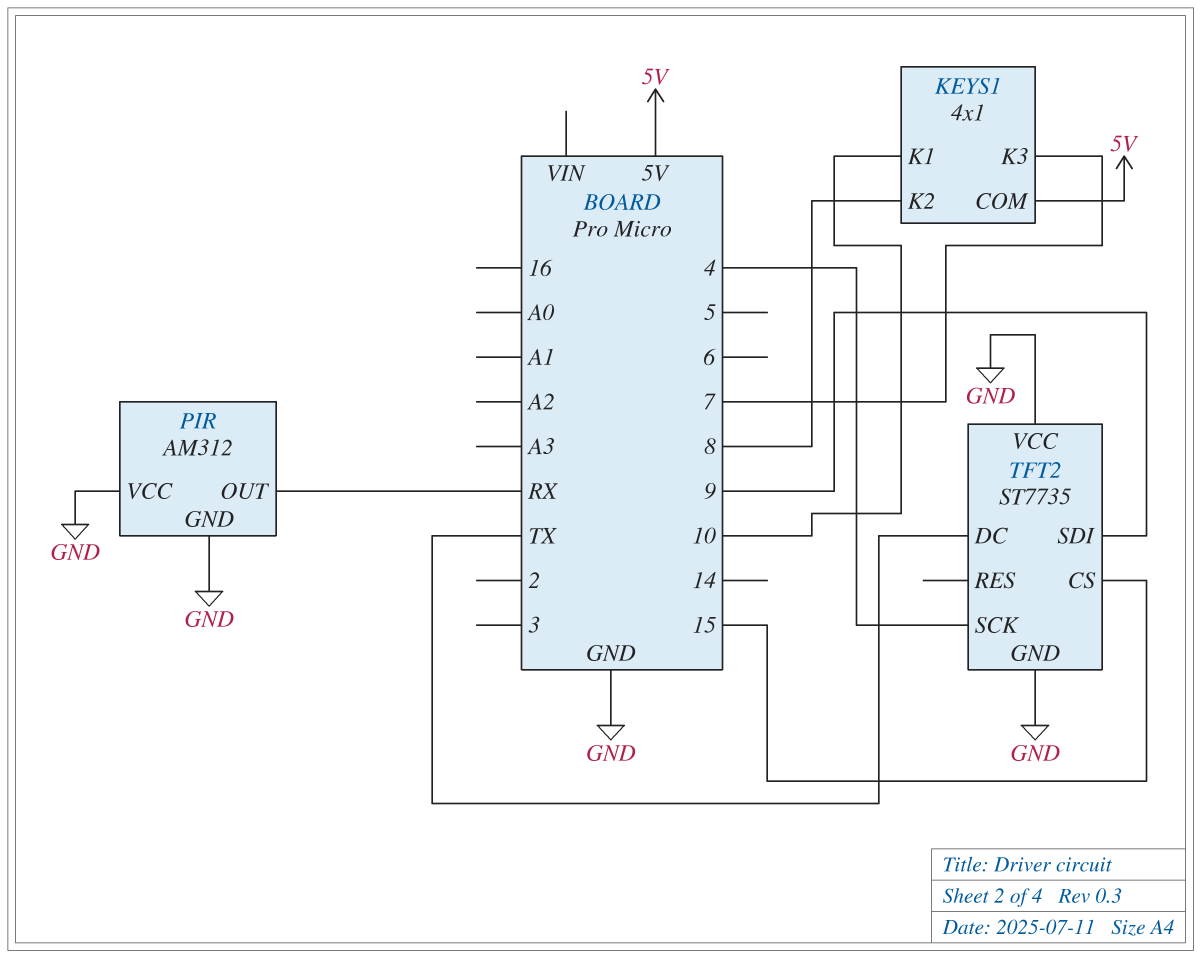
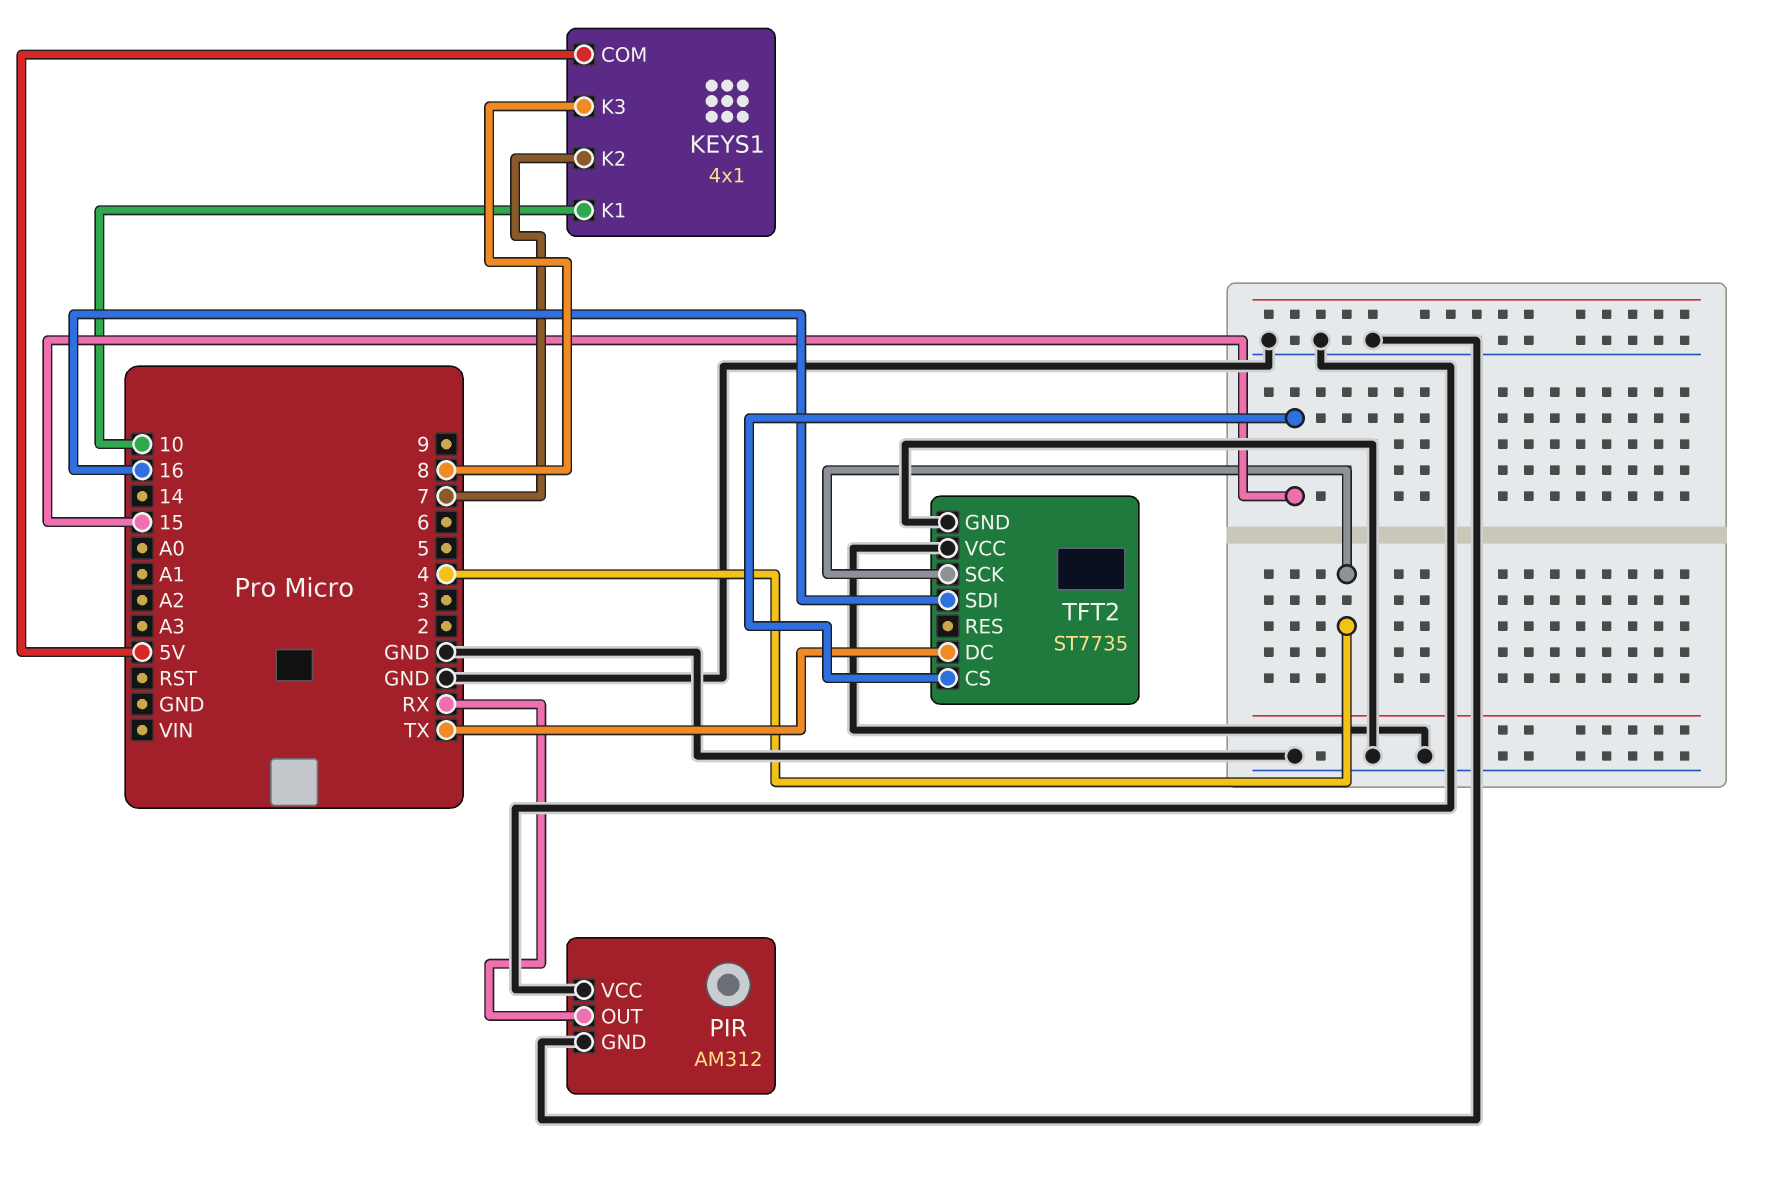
KEYS1 pin K2: 8 -> 7
KEYS1 pin K3: 7 -> 8
TFT2 pin SDI: 9 -> 16

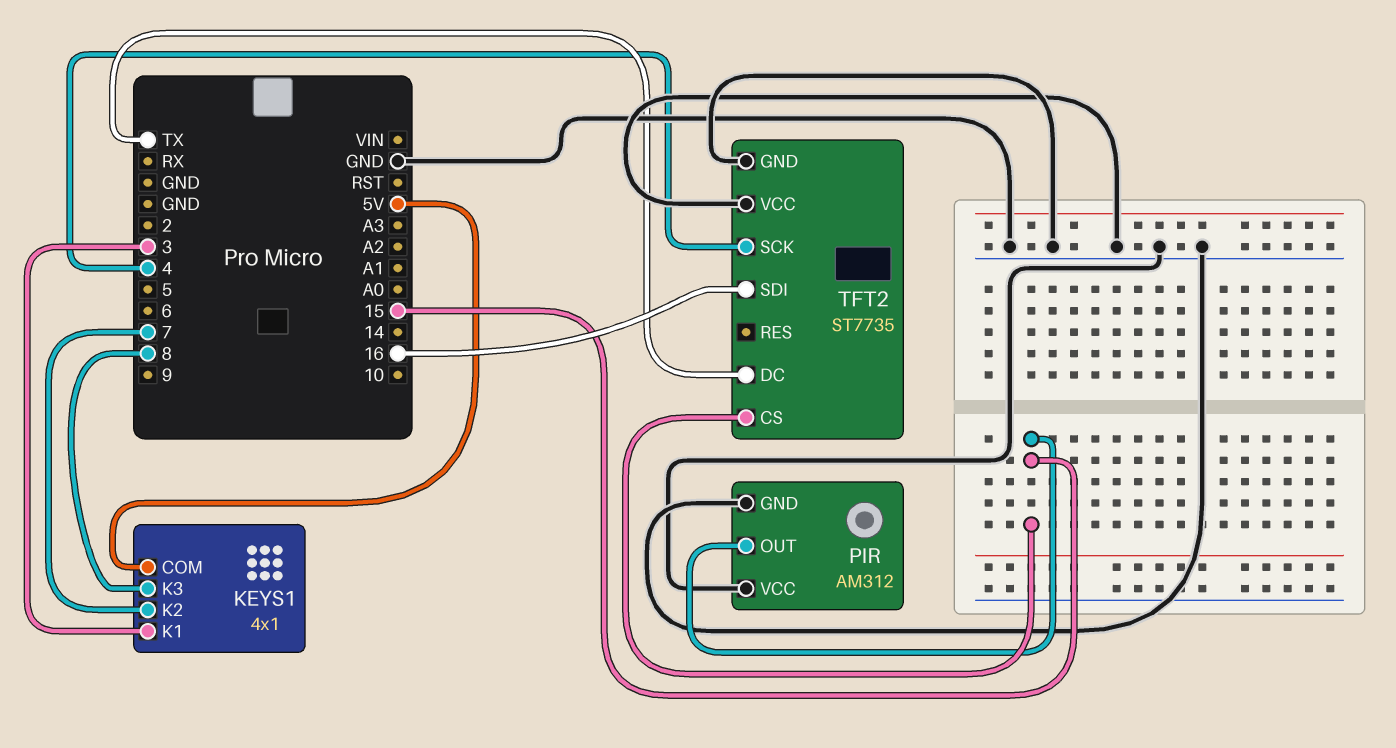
KEYS1 pin K1: 10 -> 3
PIR pin OUT: RX -> 15

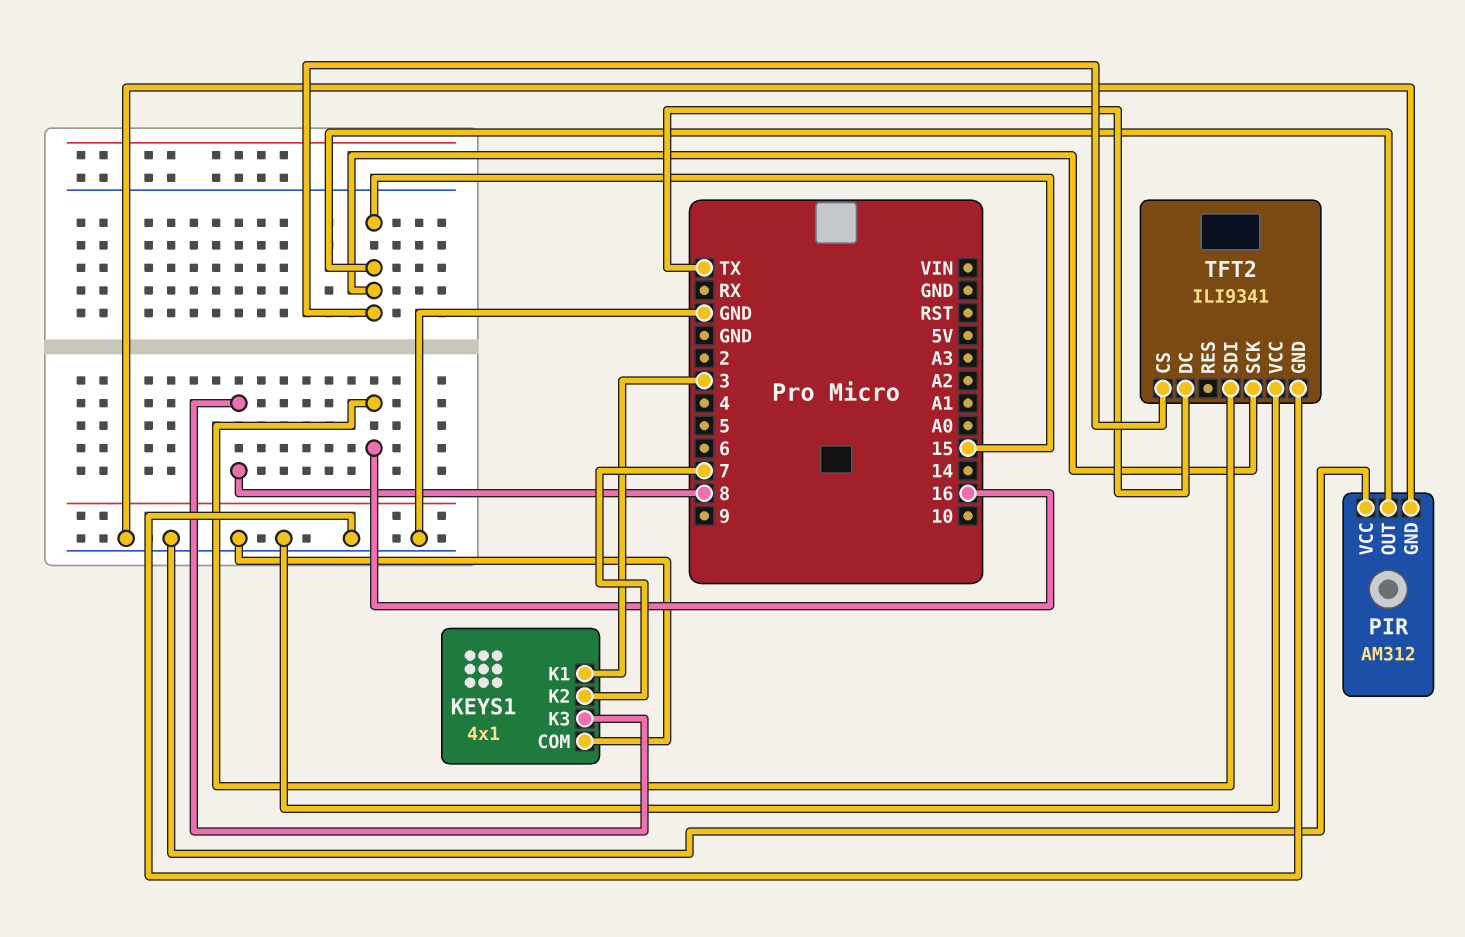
KEYS1 pin COM: 5V -> GND
TFT2: ST7735 -> ILI9341
TFT2 pin SCK: 4 -> 15

